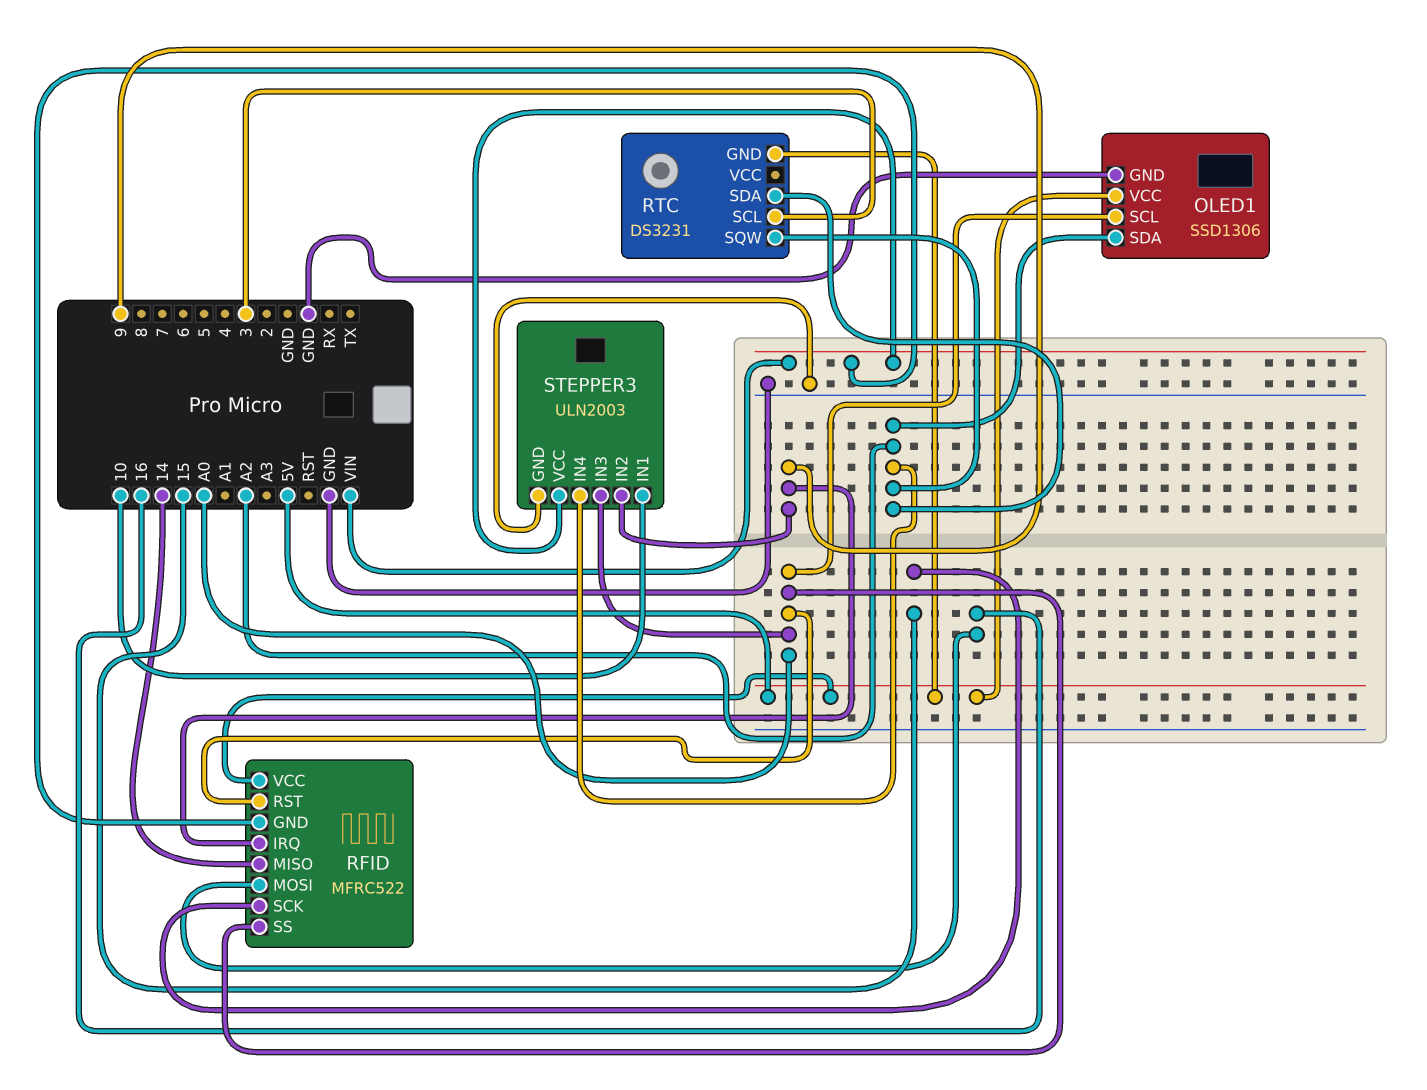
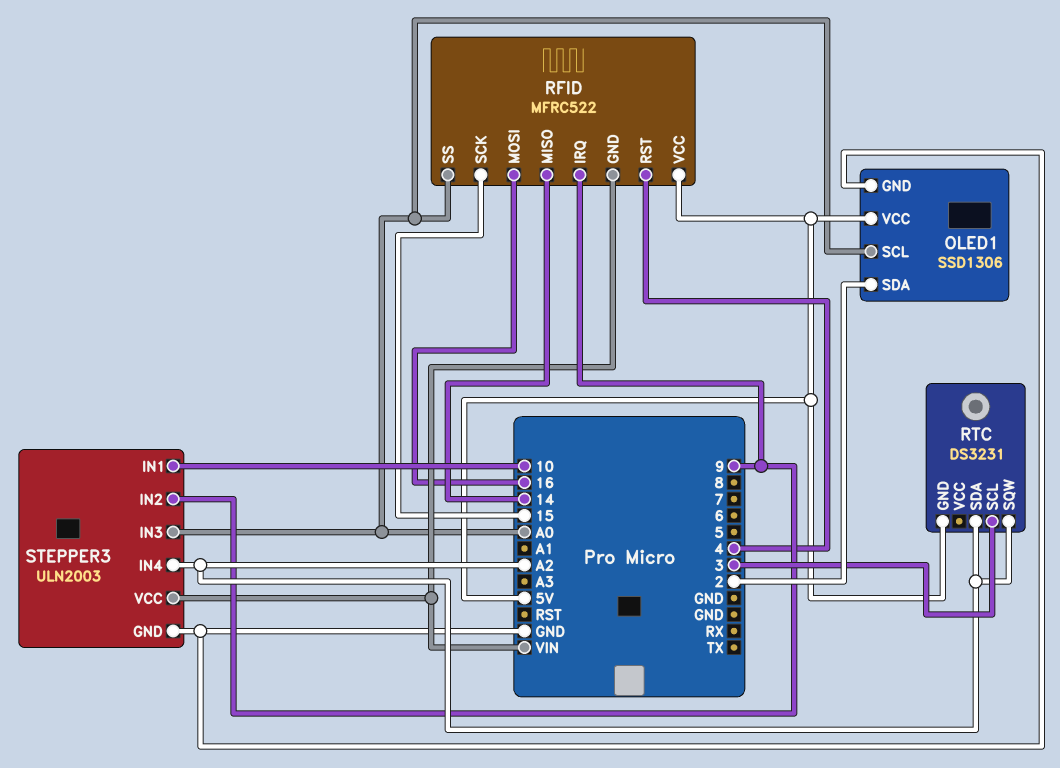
OLED1 pin SDA: A2 -> 2
RFID pin RST: A0 -> 4

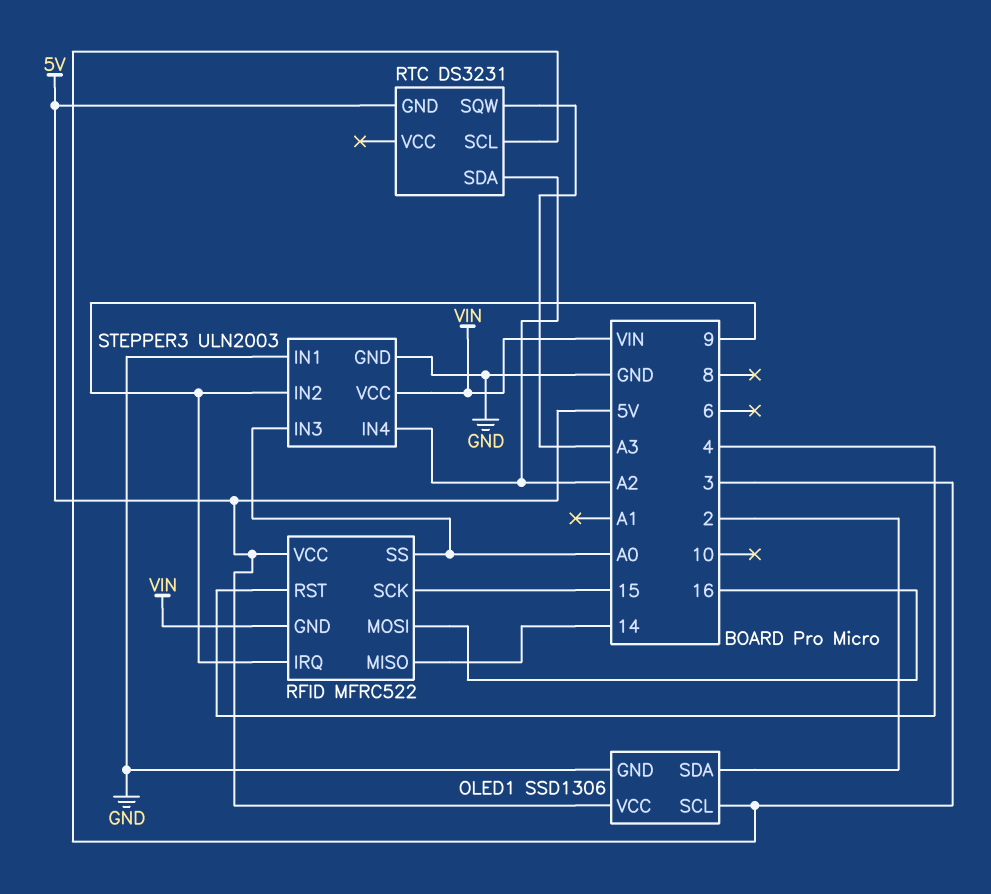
OLED1 pin SCL: A0 -> 3
RTC pin SQW: A2 -> A3
STEPPER3 pin IN1: 10 -> GND

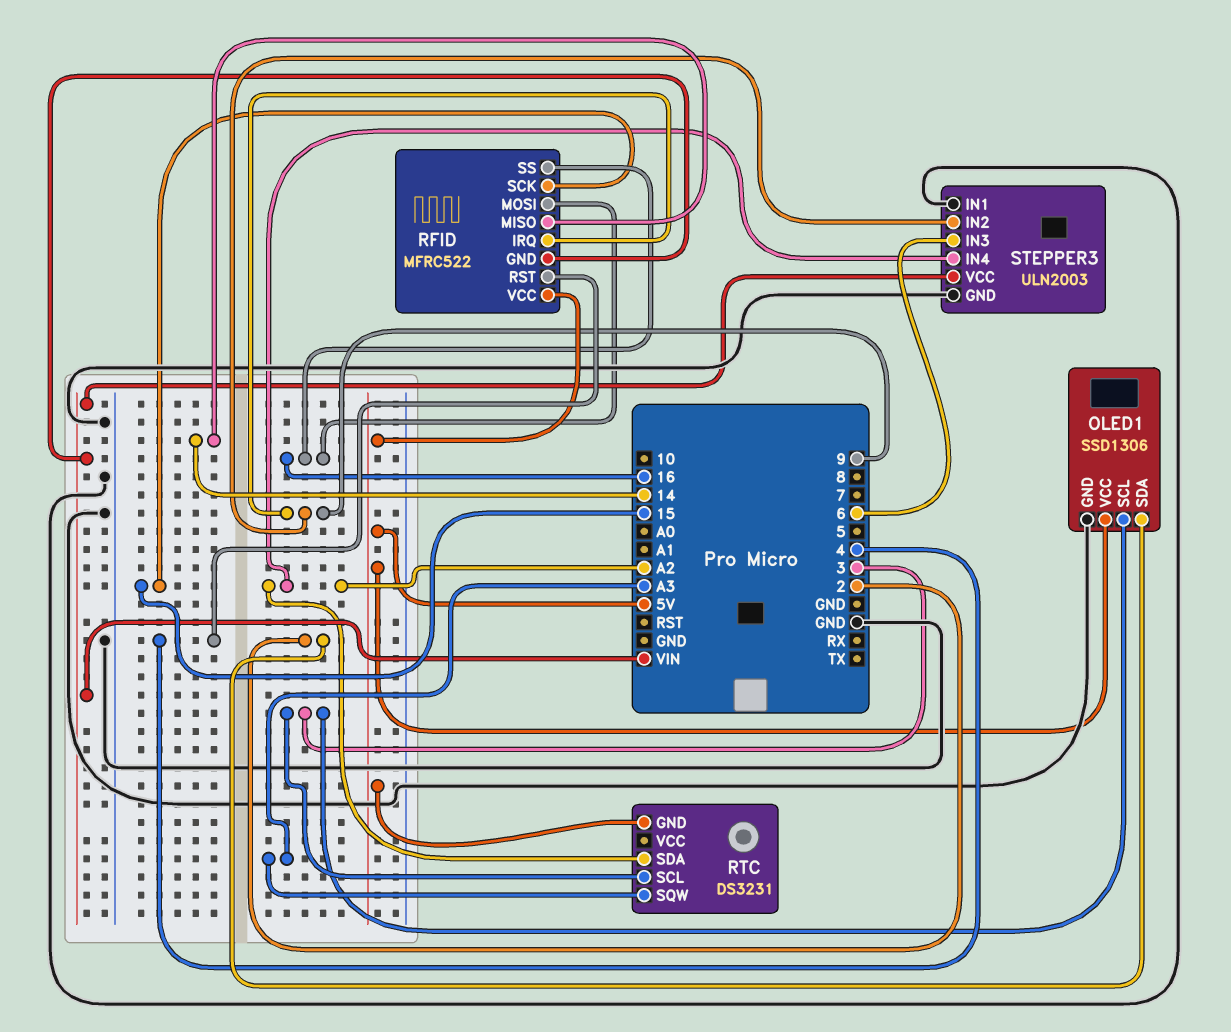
RFID pin SS: A0 -> 16
STEPPER3 pin IN3: A0 -> 6

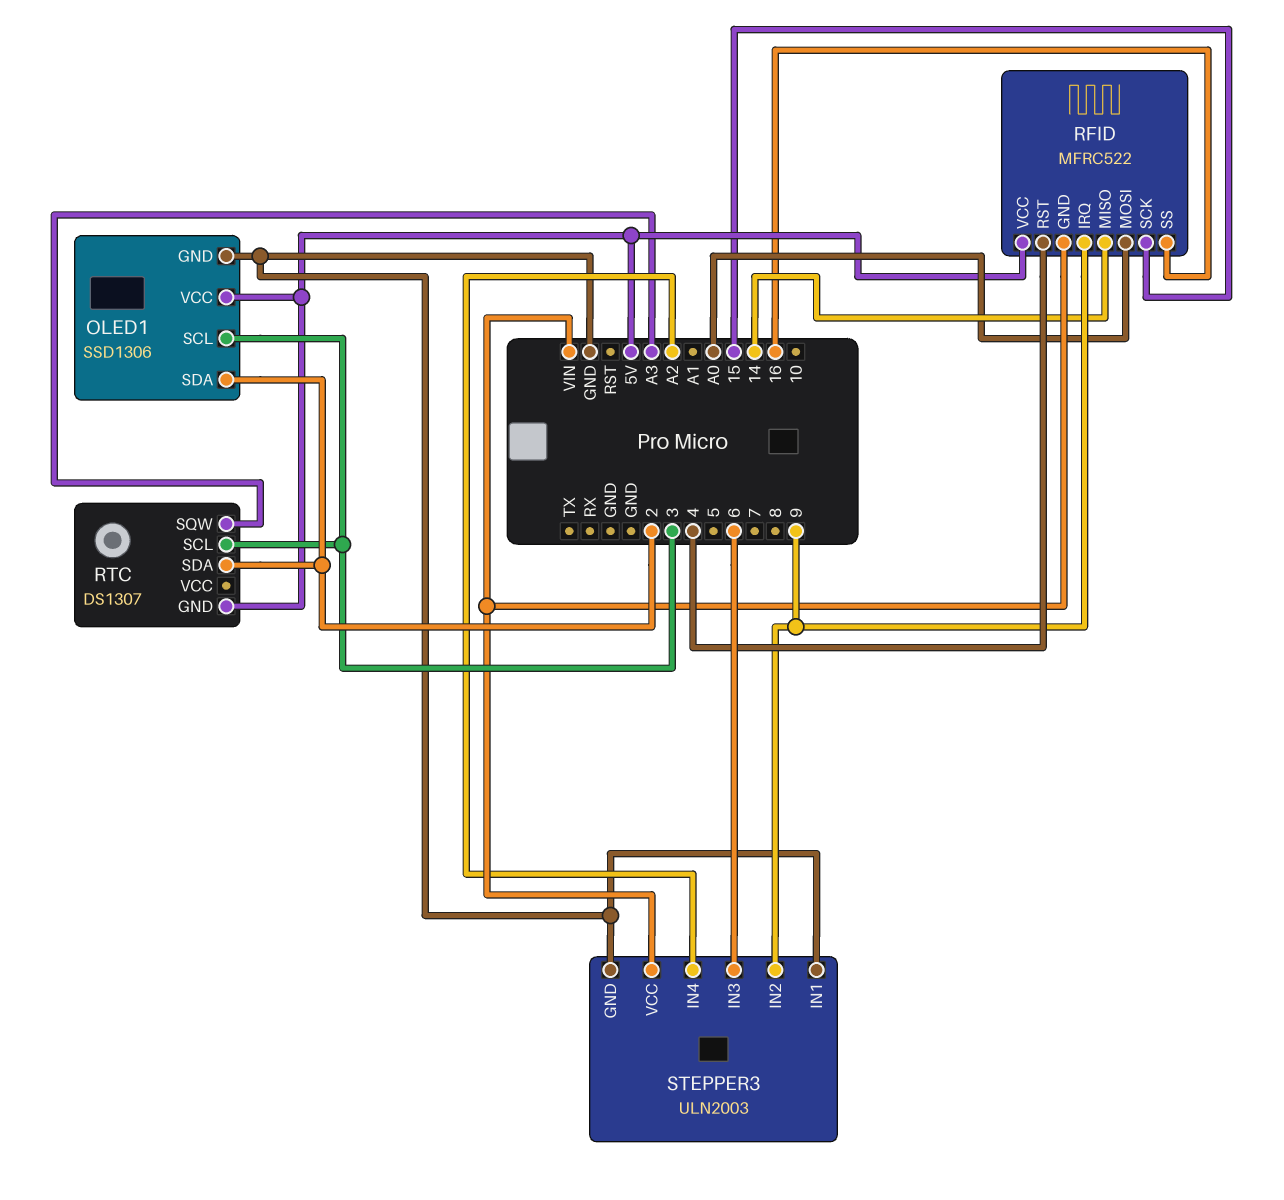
RFID pin MOSI: 16 -> A0
RTC: DS3231 -> DS1307
RTC pin SDA: A2 -> 2

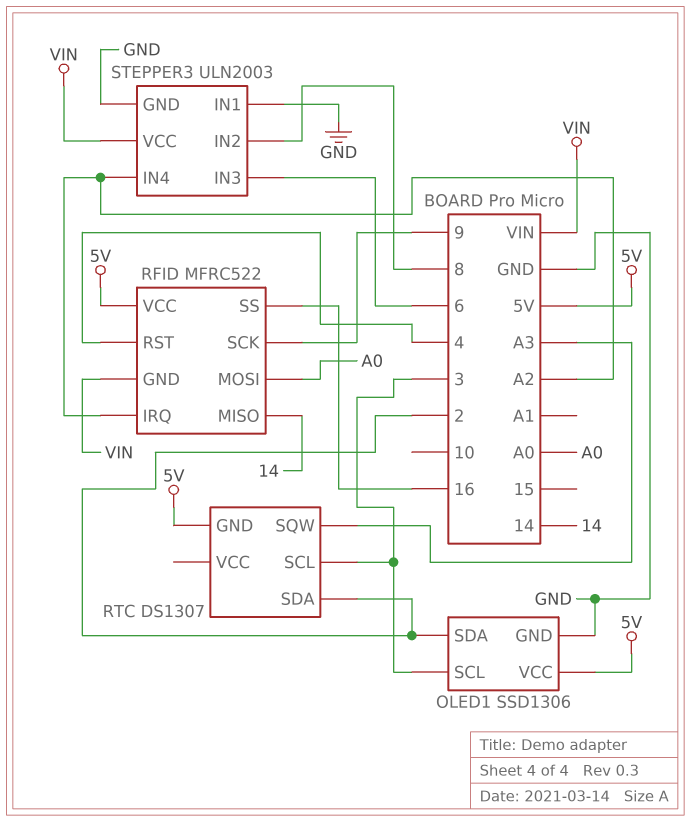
RFID pin IRQ: 9 -> A2
RFID pin SCK: 15 -> 9
STEPPER3 pin IN2: 9 -> 8

